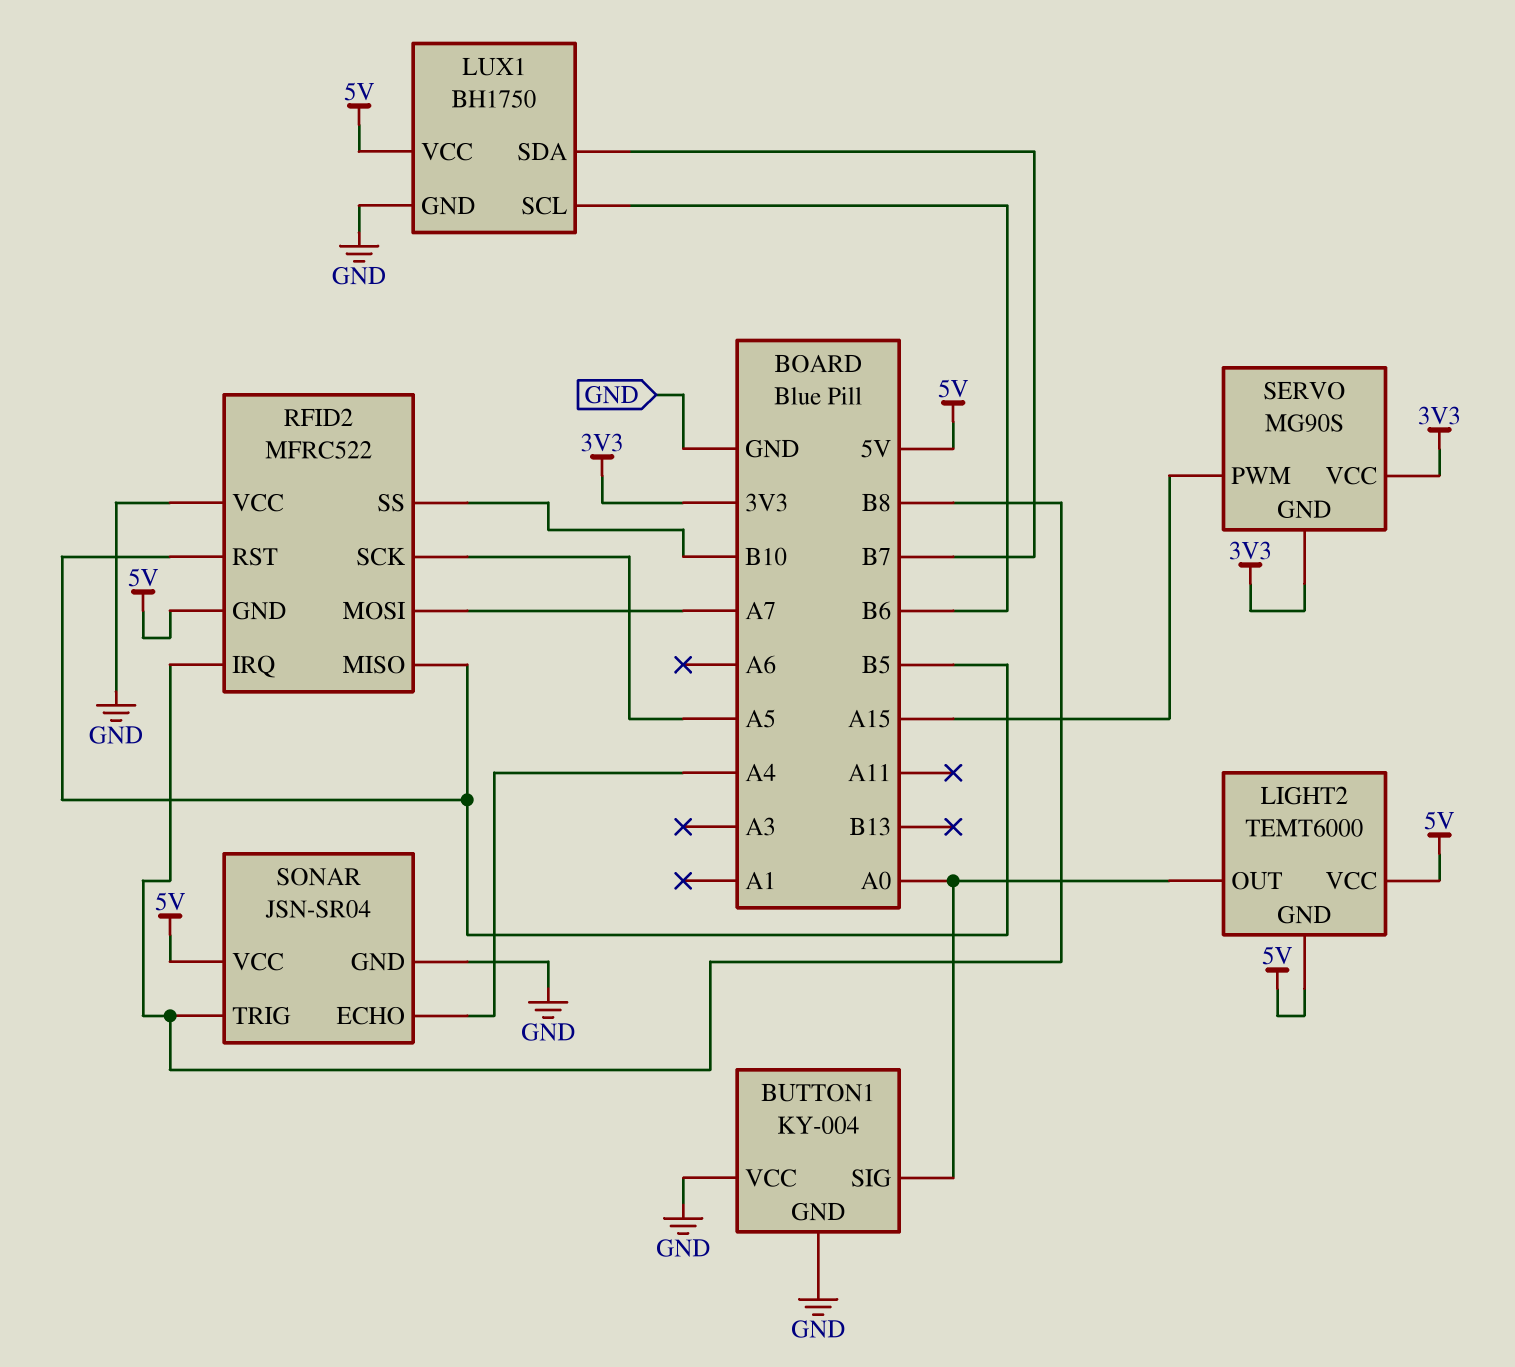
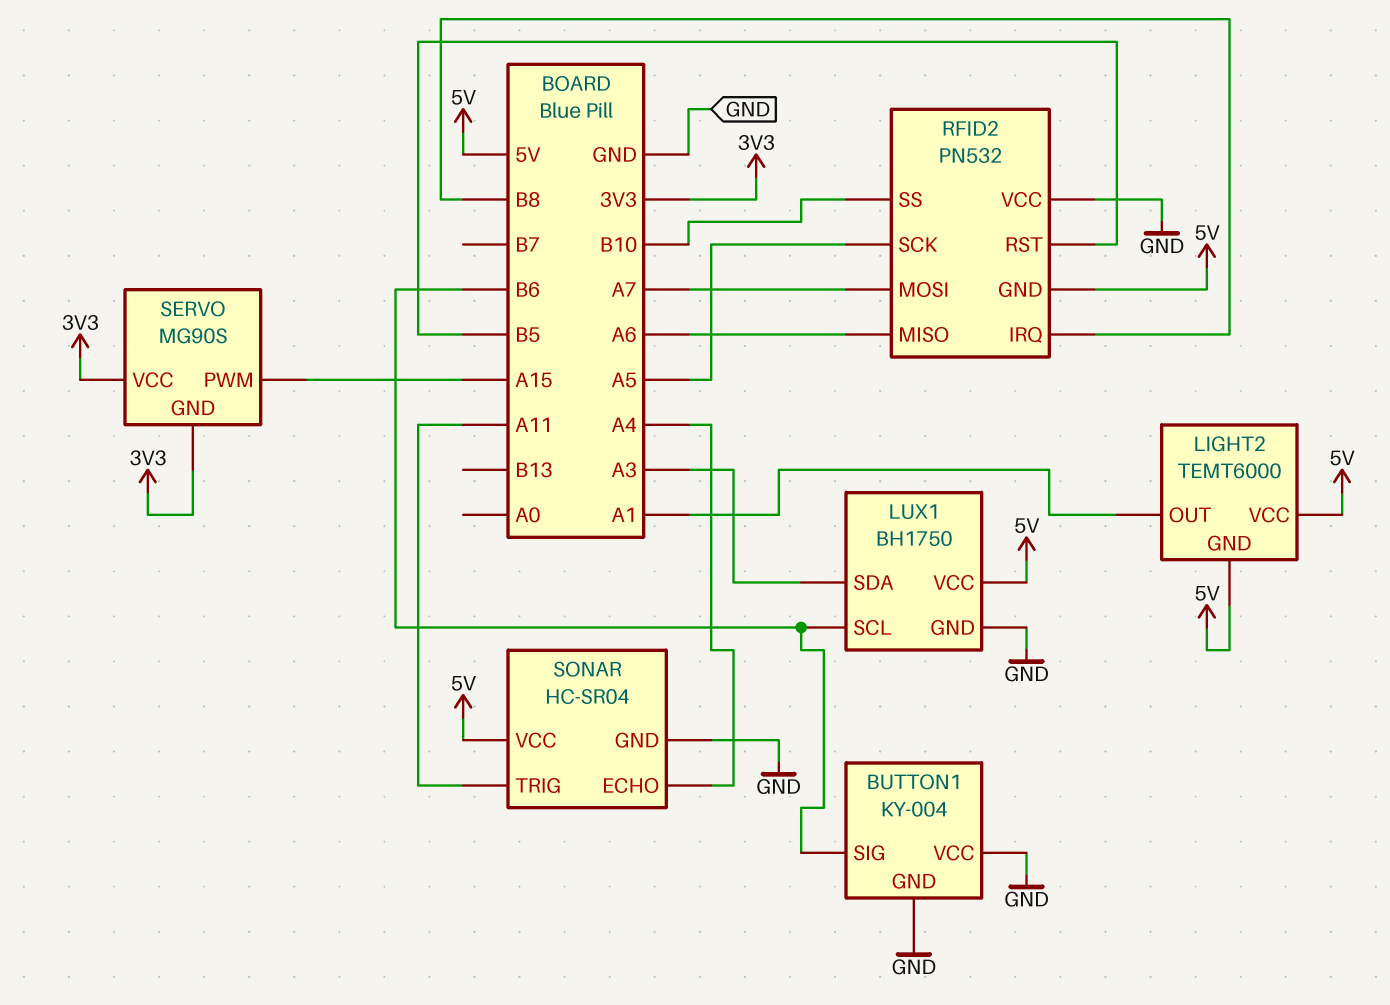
BUTTON1 pin SIG: A0 -> B6
LIGHT2 pin OUT: A0 -> A1
LUX1 pin SDA: B7 -> A3
RFID2: MFRC522 -> PN532
RFID2 pin MISO: B5 -> A6
SONAR: JSN-SR04 -> HC-SR04
SONAR pin TRIG: B8 -> A11

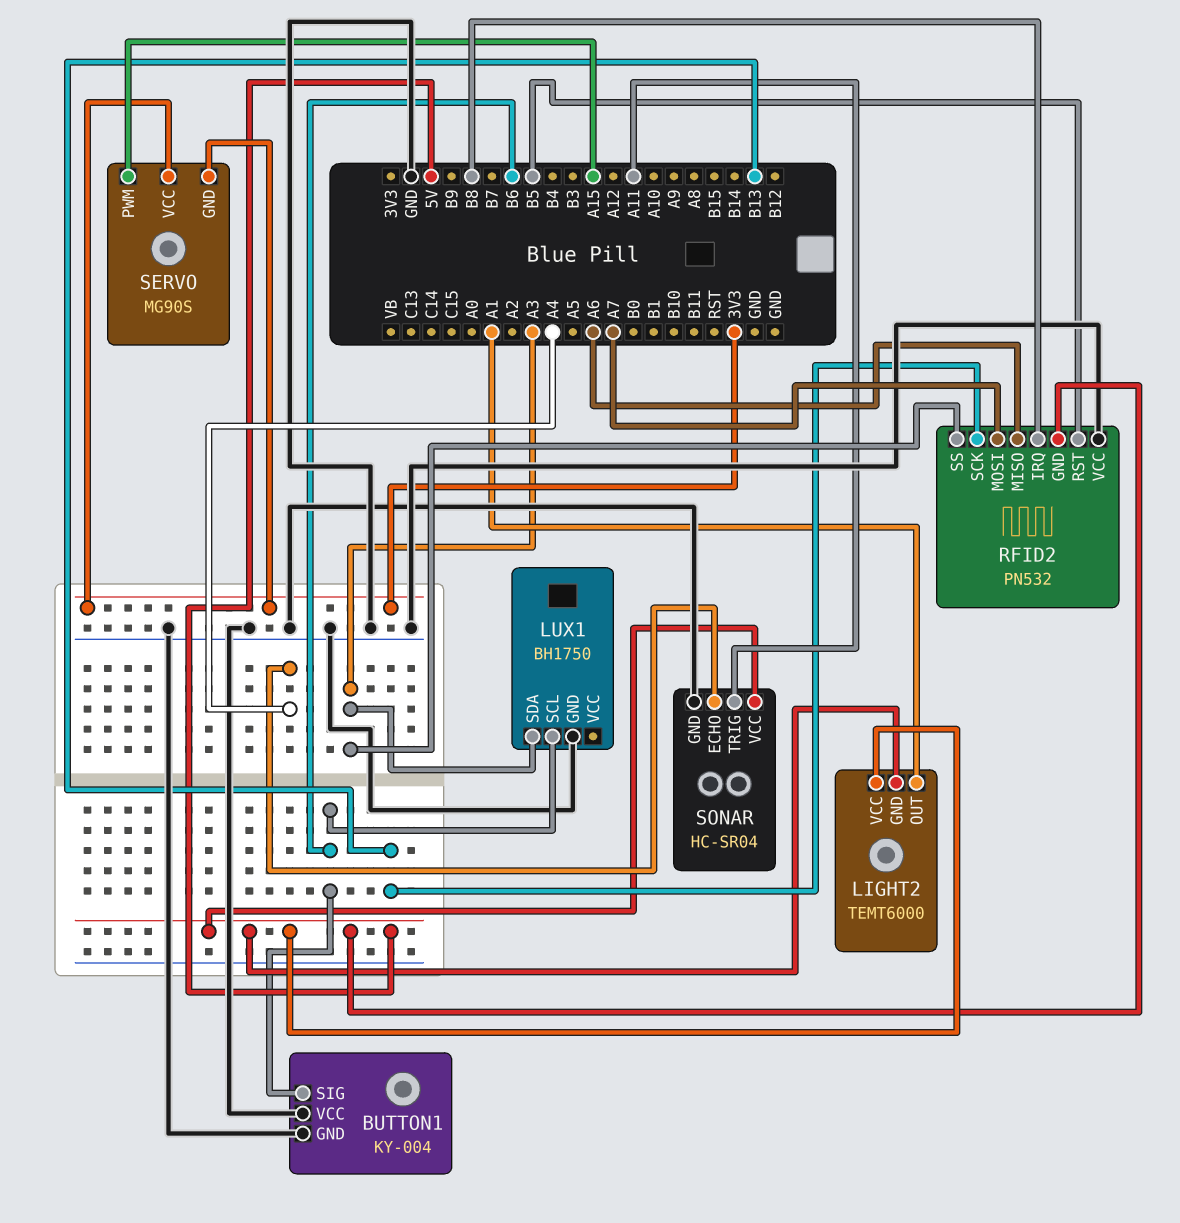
LUX1 pin VCC: 5V -> none
RFID2 pin SCK: A5 -> B13
RFID2 pin SS: B10 -> A3

